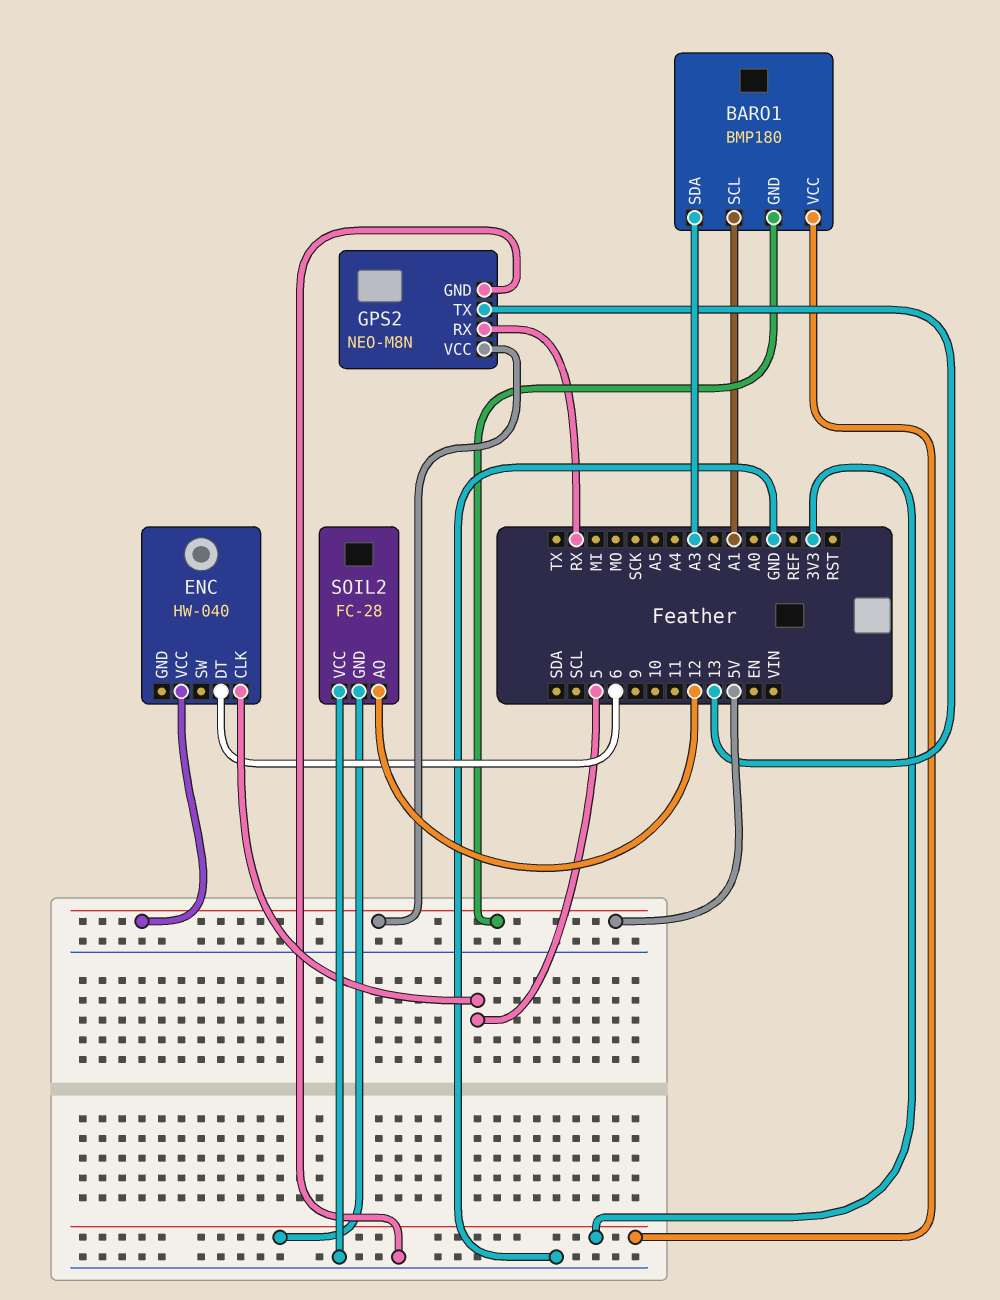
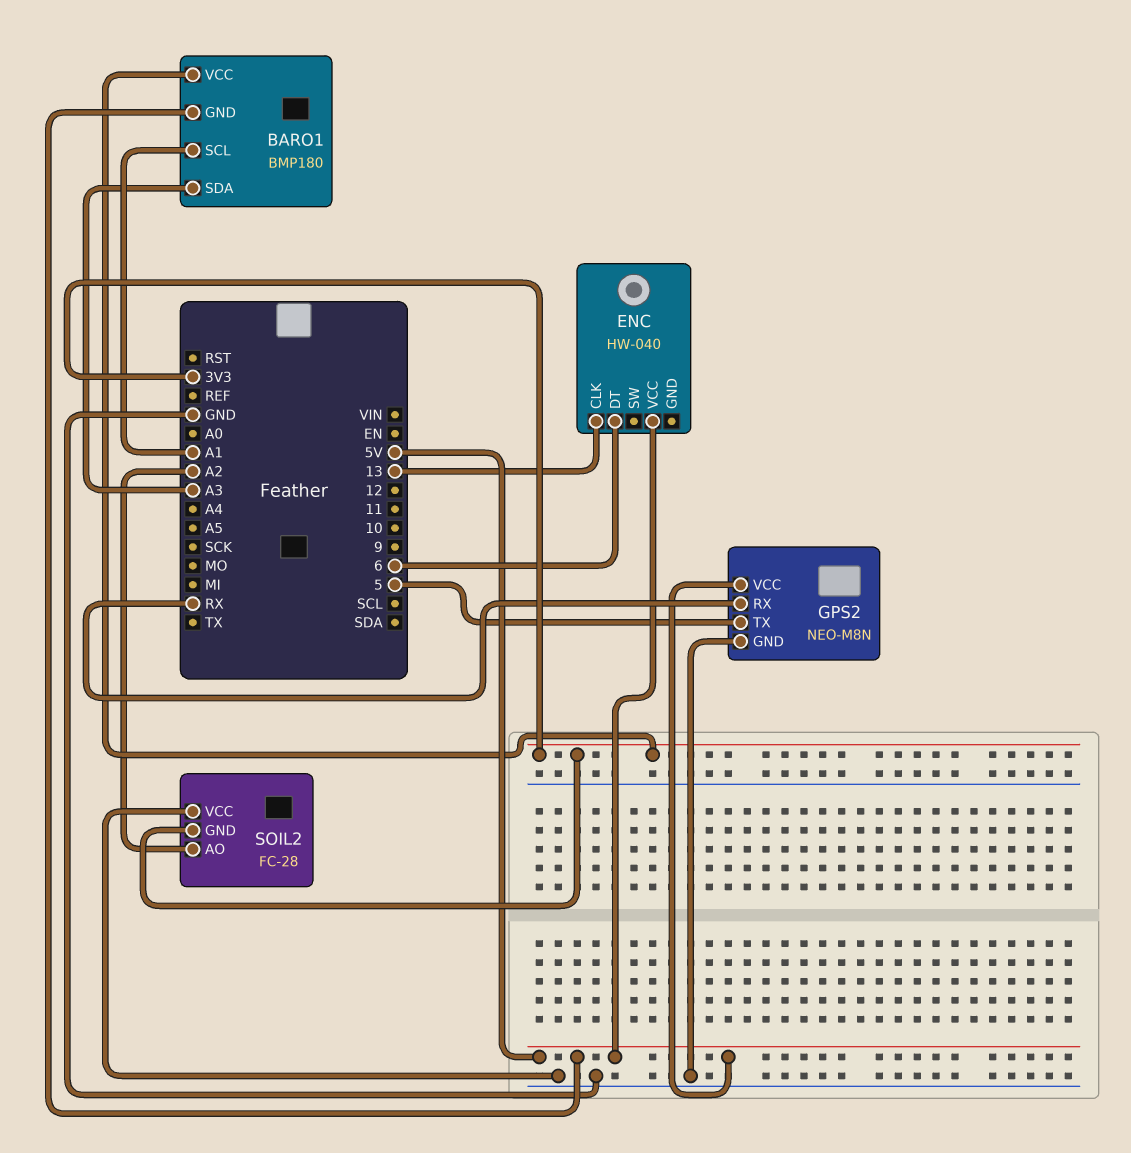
ENC pin CLK: 5 -> 13
GPS2 pin TX: 13 -> 5
SOIL2 pin AO: 12 -> A2

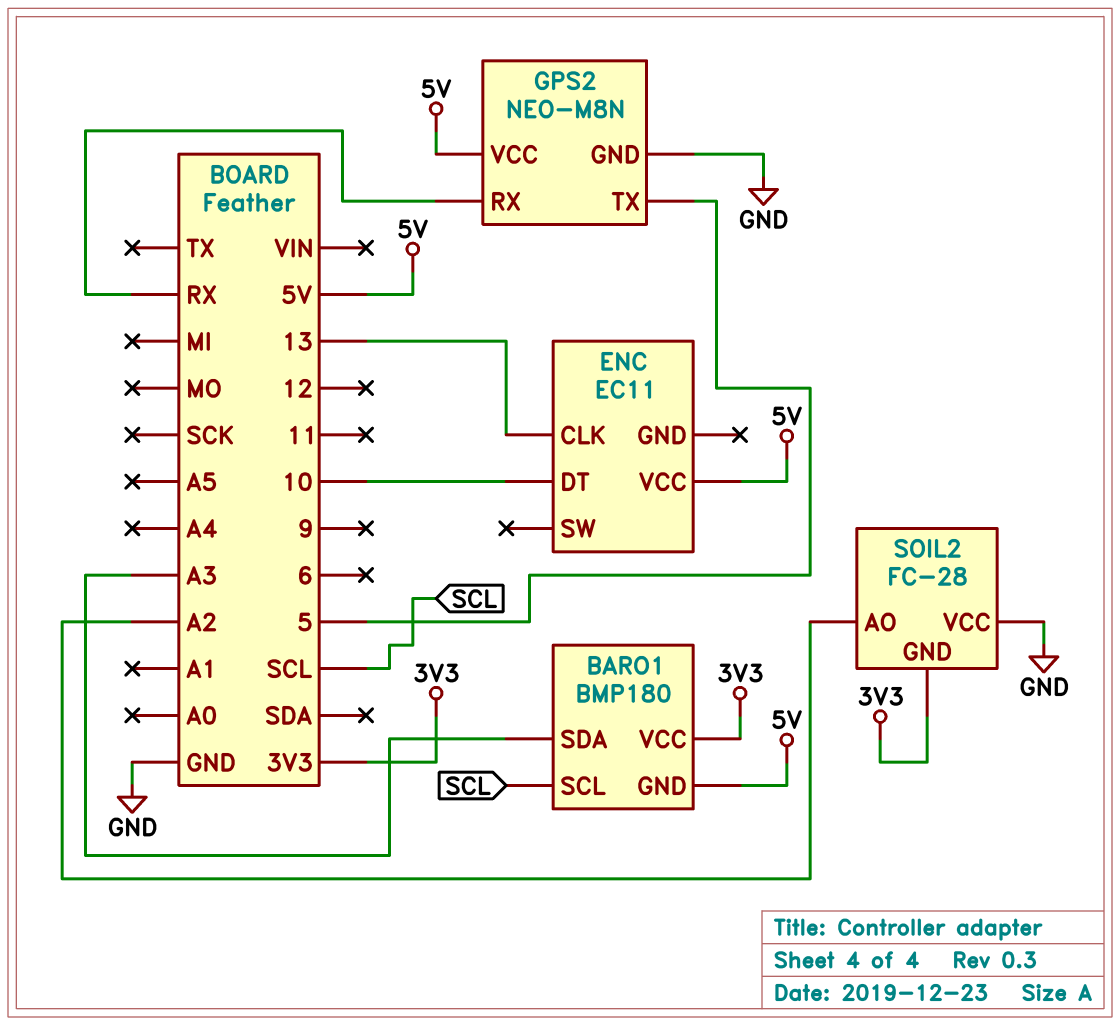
BARO1 pin SCL: A1 -> SCL
ENC: HW-040 -> EC11
ENC pin DT: 6 -> 10

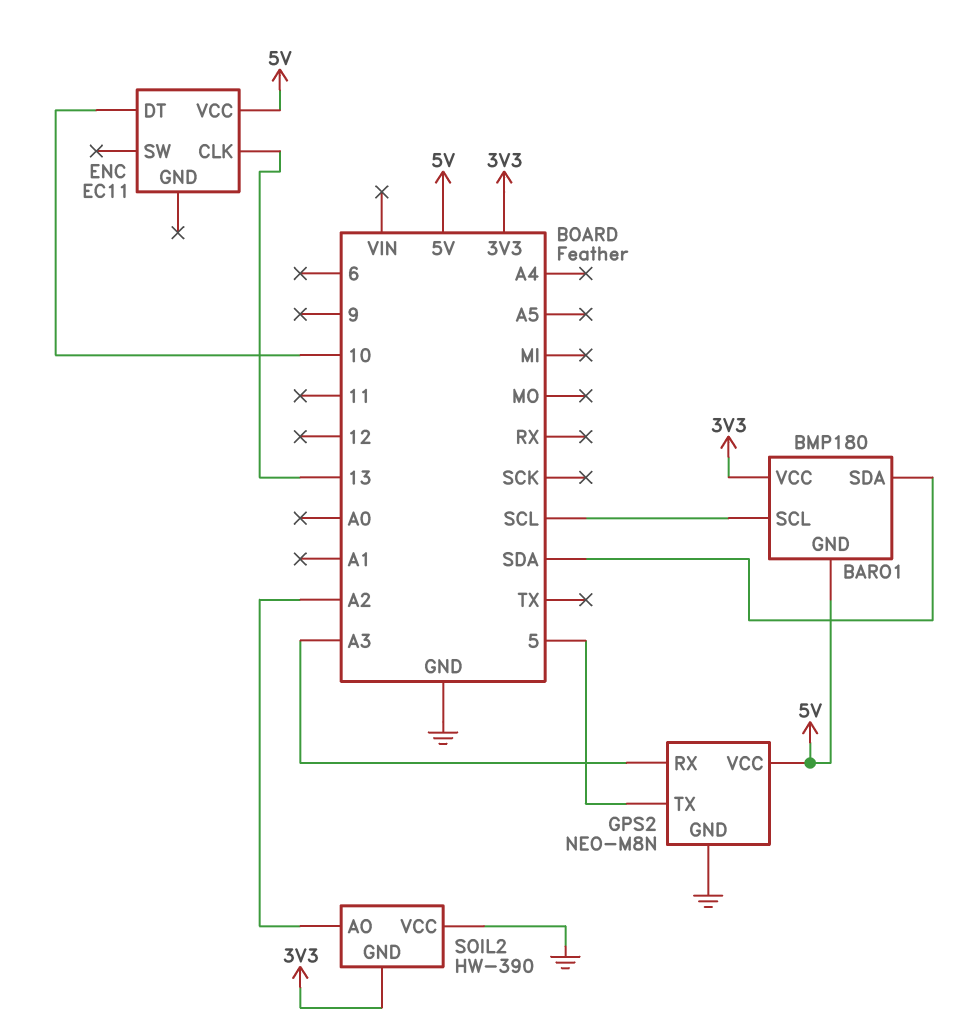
BARO1 pin SDA: A3 -> SDA
GPS2 pin RX: RX -> A3
SOIL2: FC-28 -> HW-390

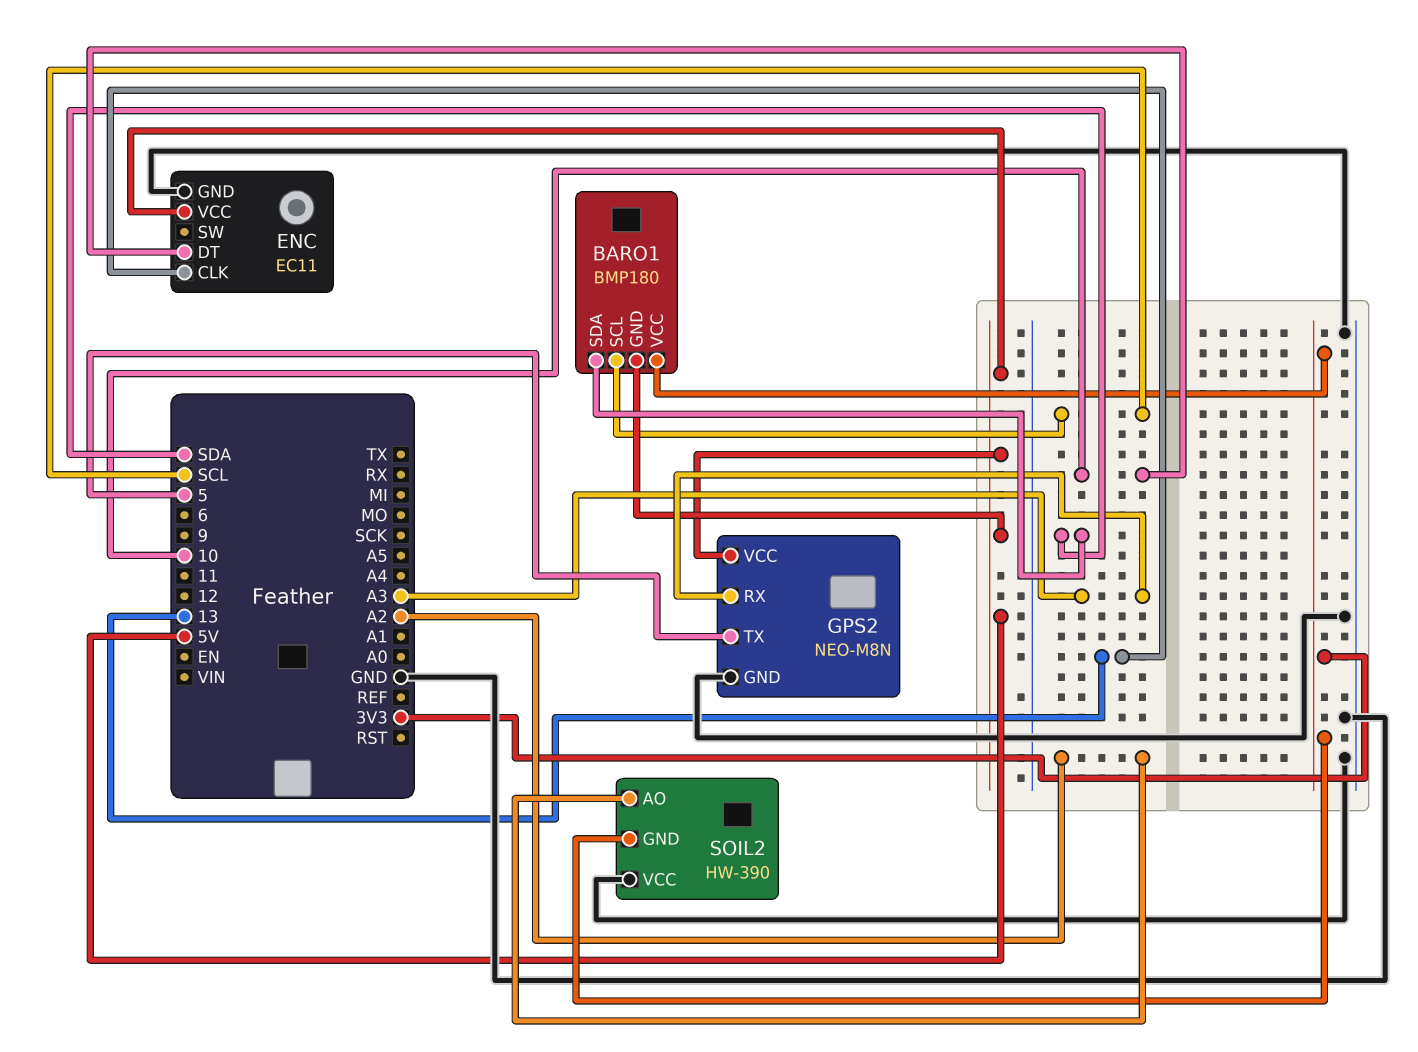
ENC pin GND: none -> GND

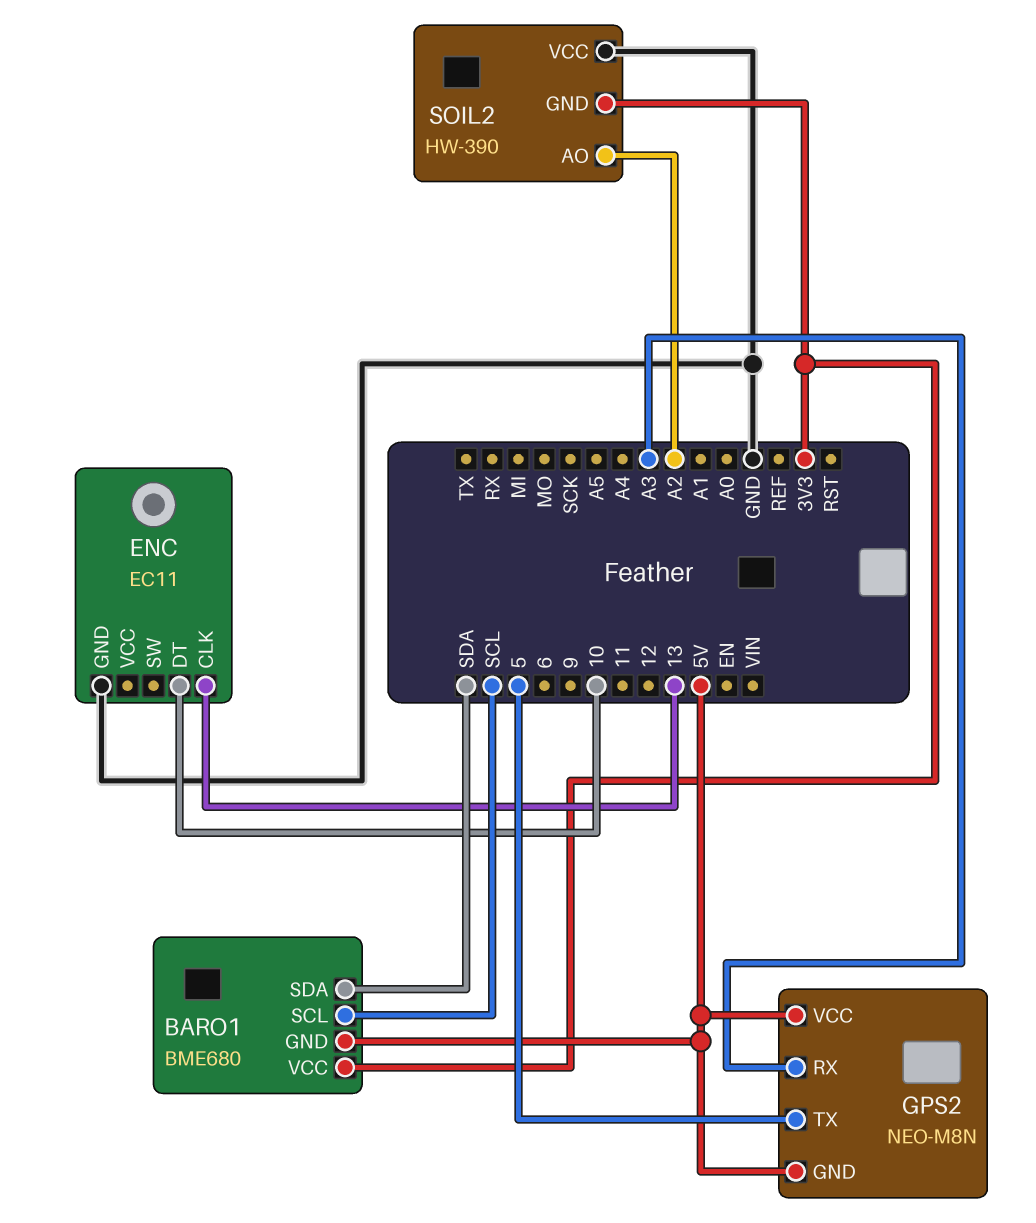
BARO1: BMP180 -> BME680
ENC pin VCC: 5V -> none
GPS2 pin GND: GND -> 5V

